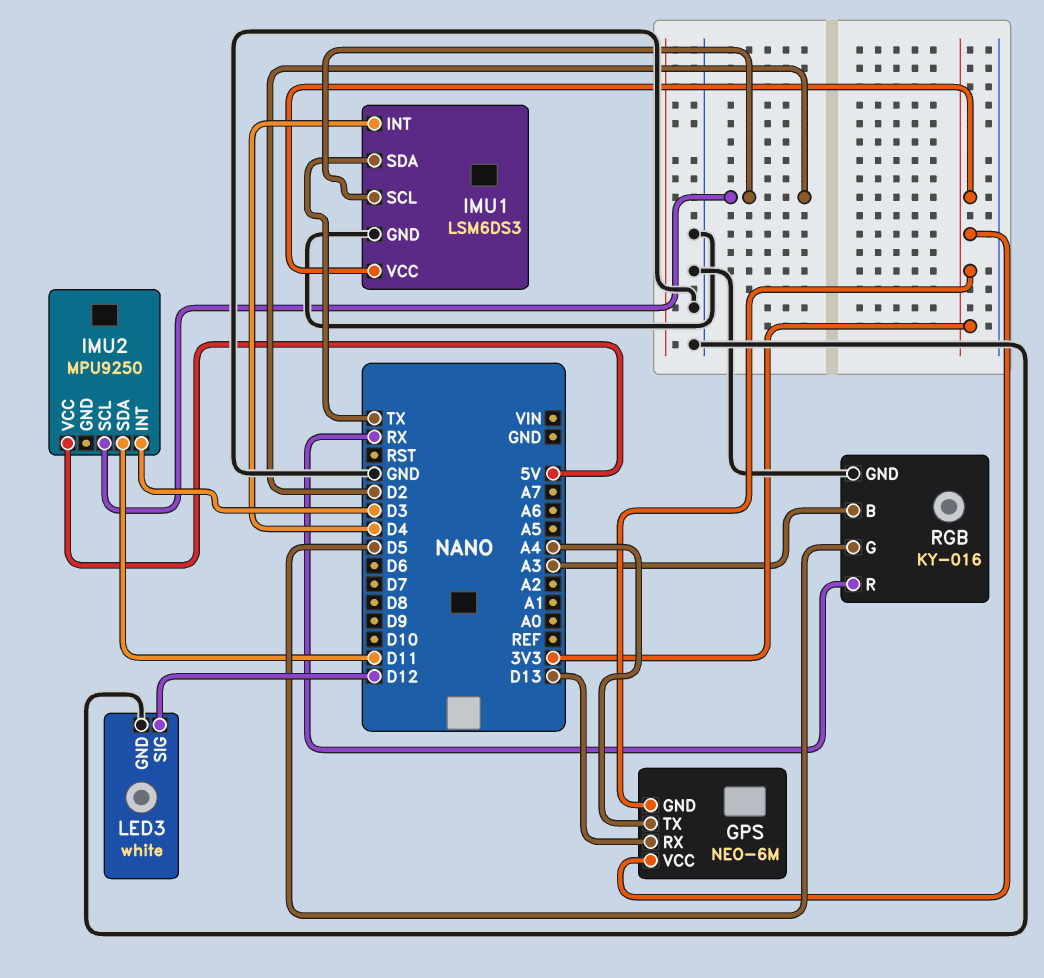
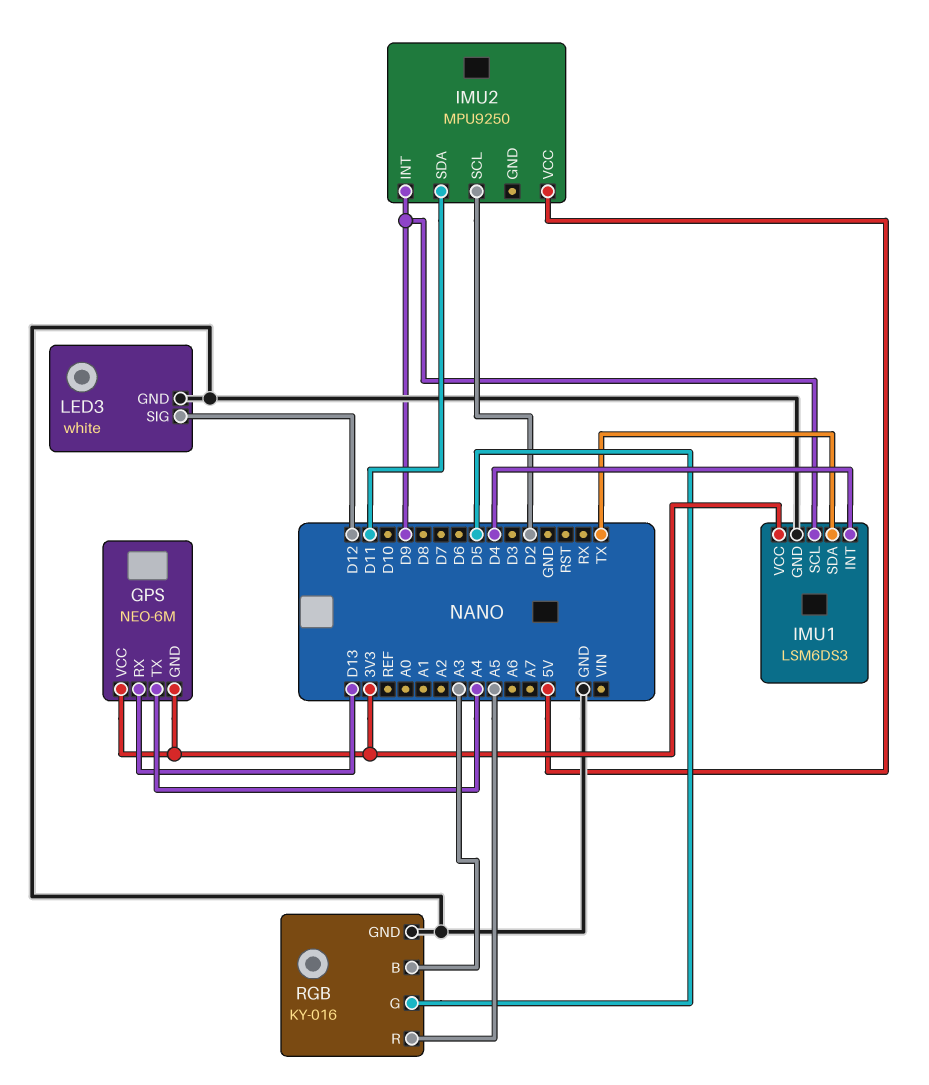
IMU1 pin SCL: D2 -> D9
IMU2 pin INT: D3 -> D9
RGB pin R: RX -> A5

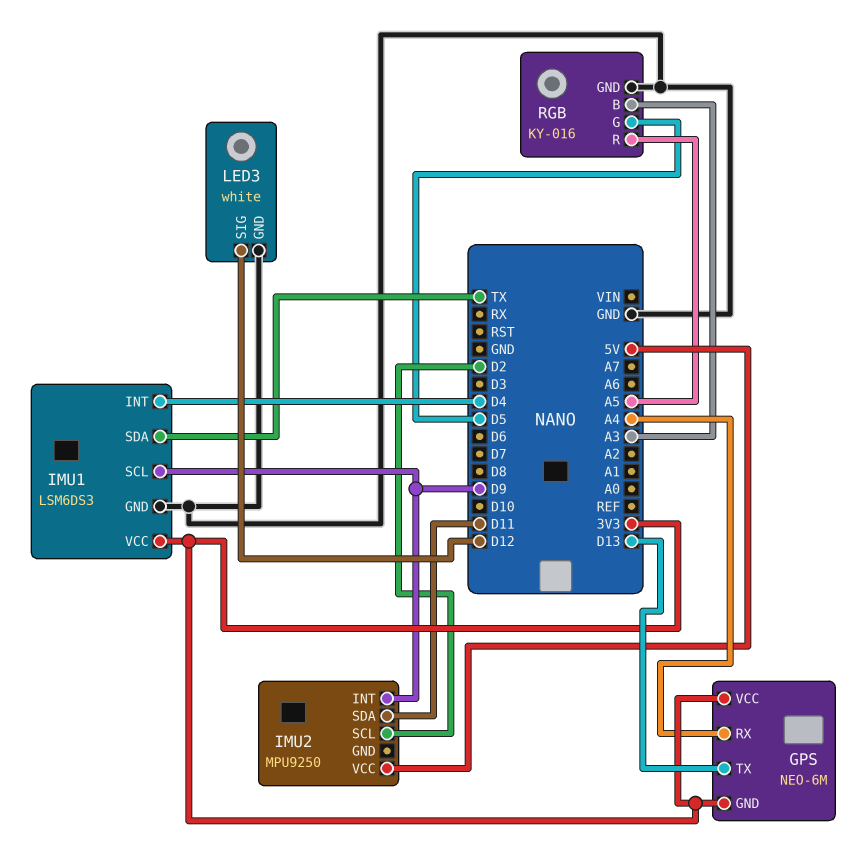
GPS pin RX: D13 -> A4
GPS pin TX: A4 -> D13

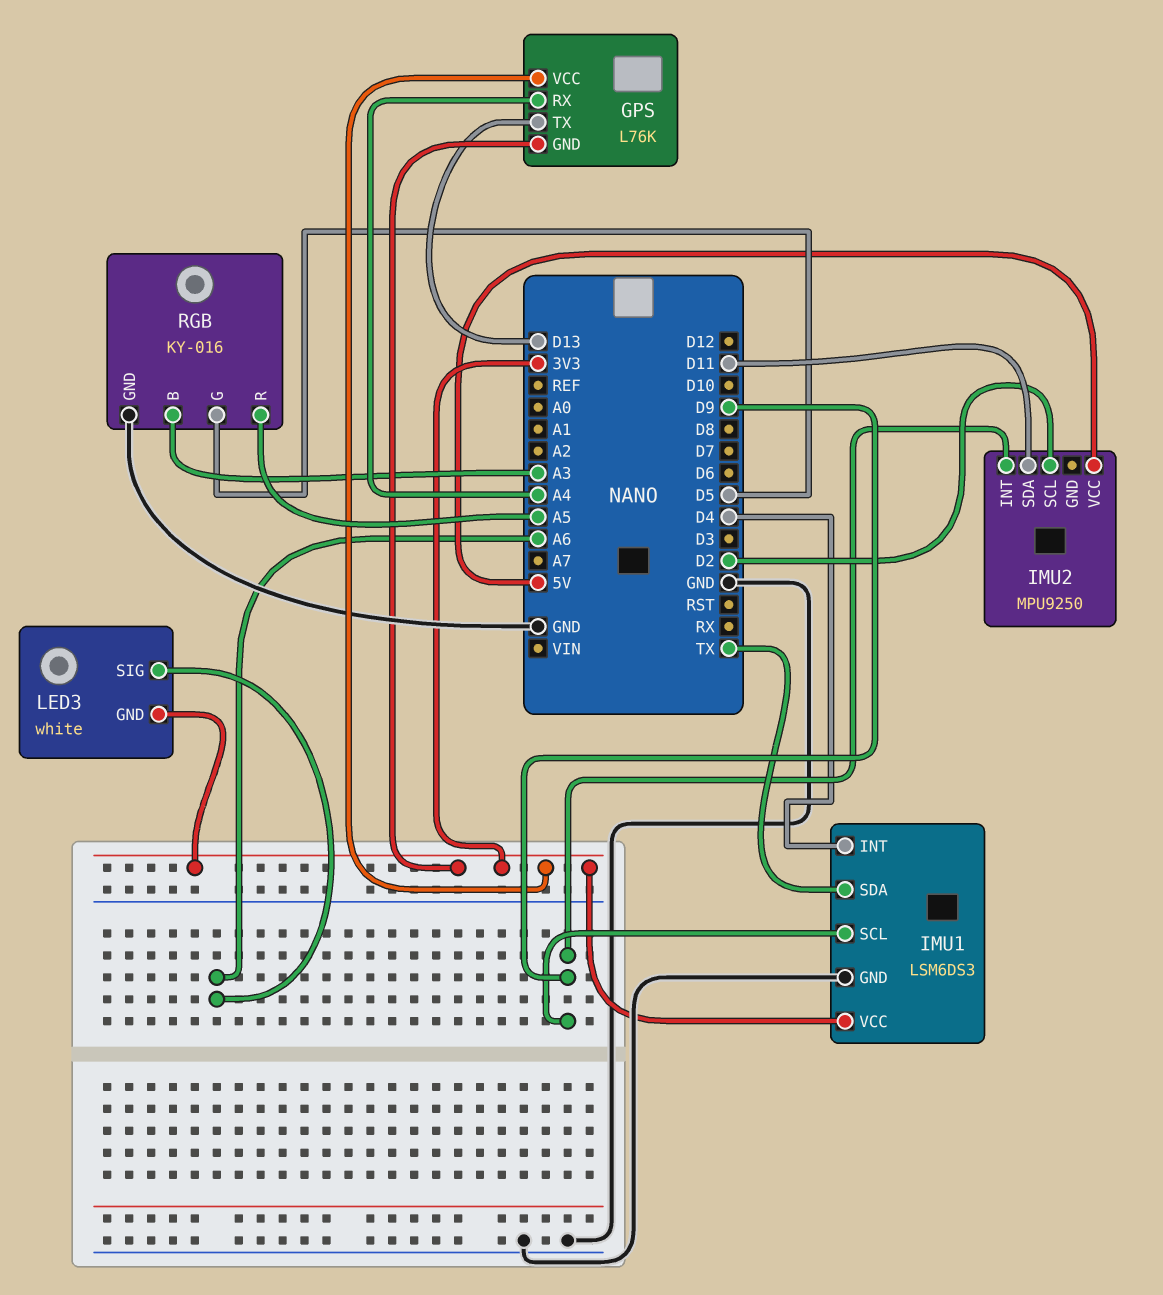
GPS: NEO-6M -> L76K
LED3 pin GND: GND -> 3V3
LED3 pin SIG: D12 -> A6

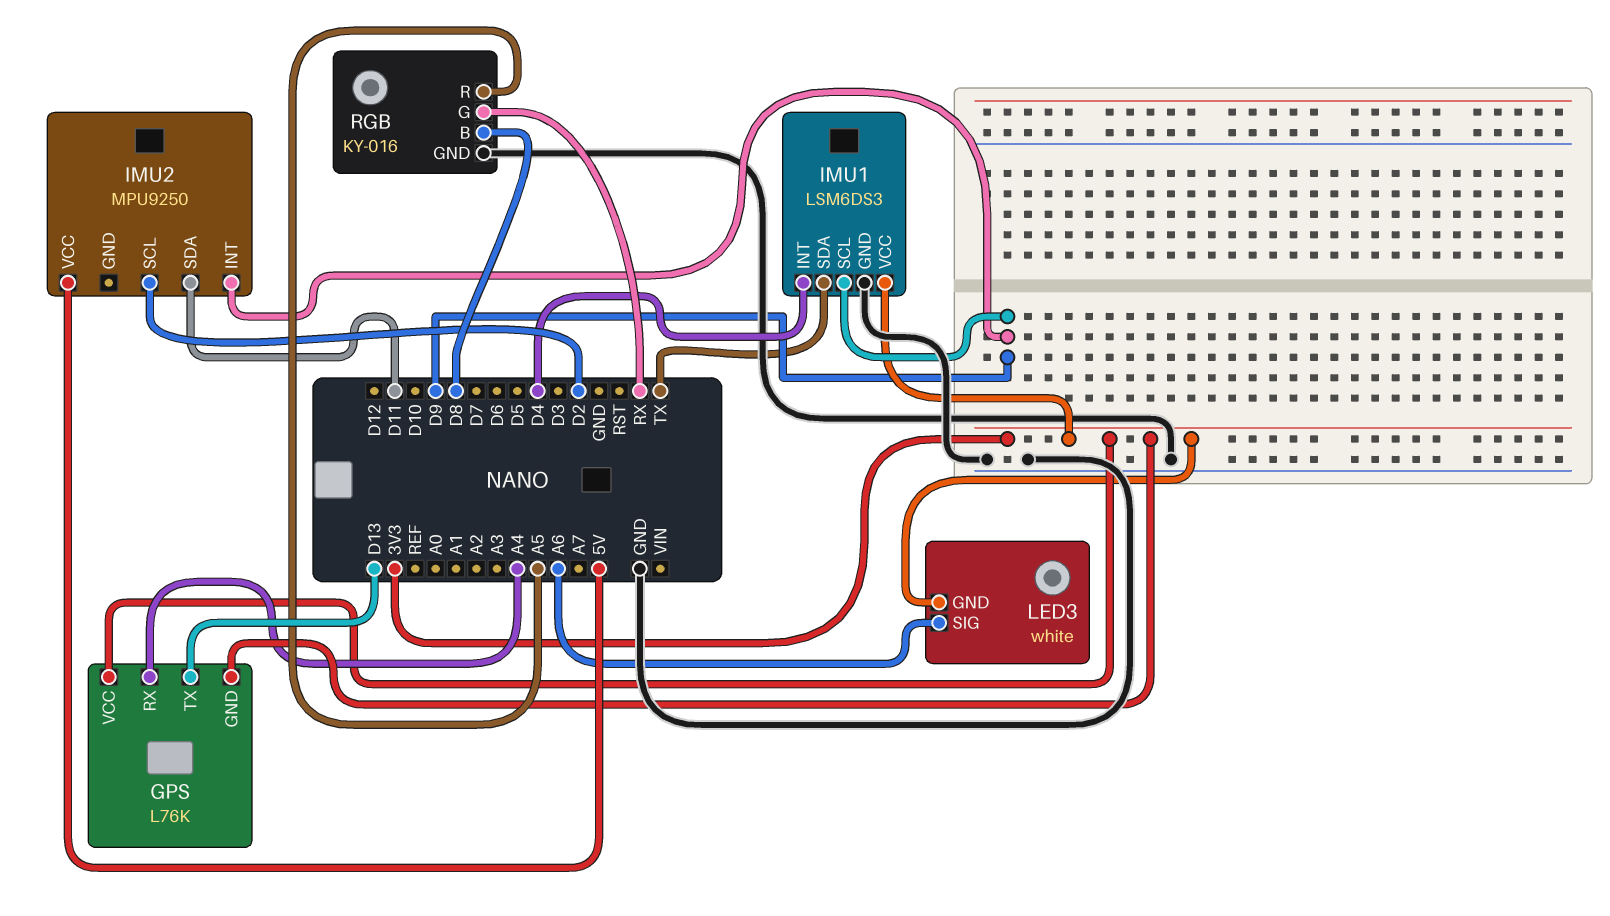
RGB pin B: A3 -> D8
RGB pin G: D5 -> RX

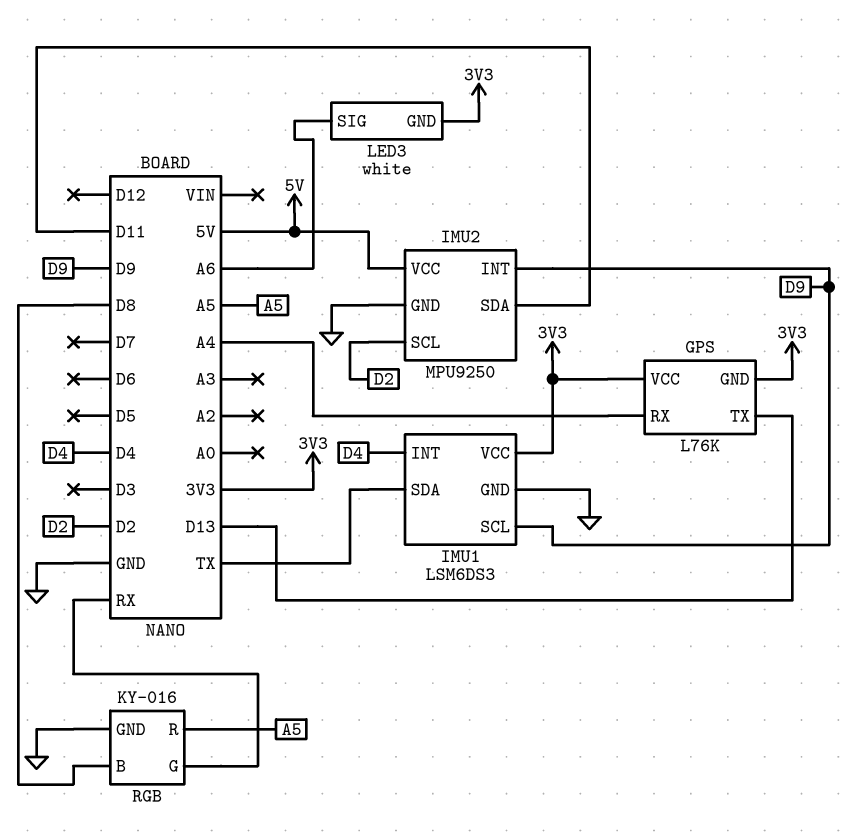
IMU2 pin GND: none -> GND

